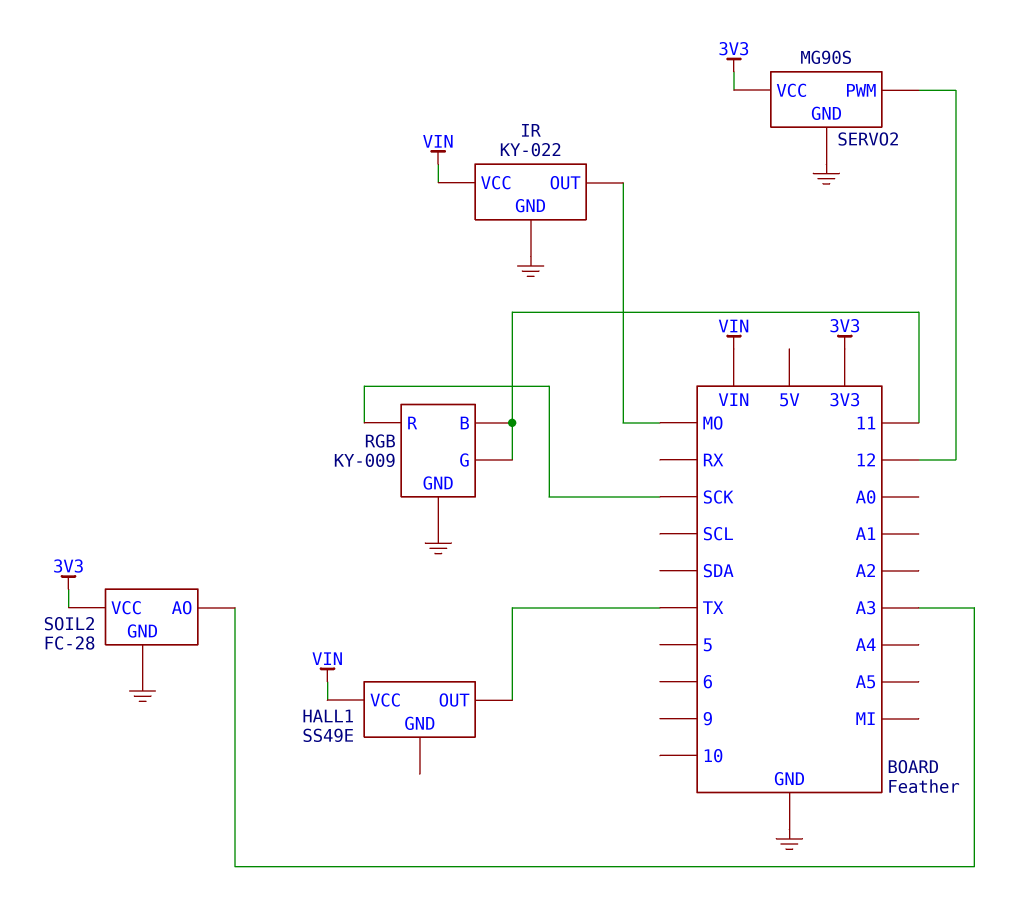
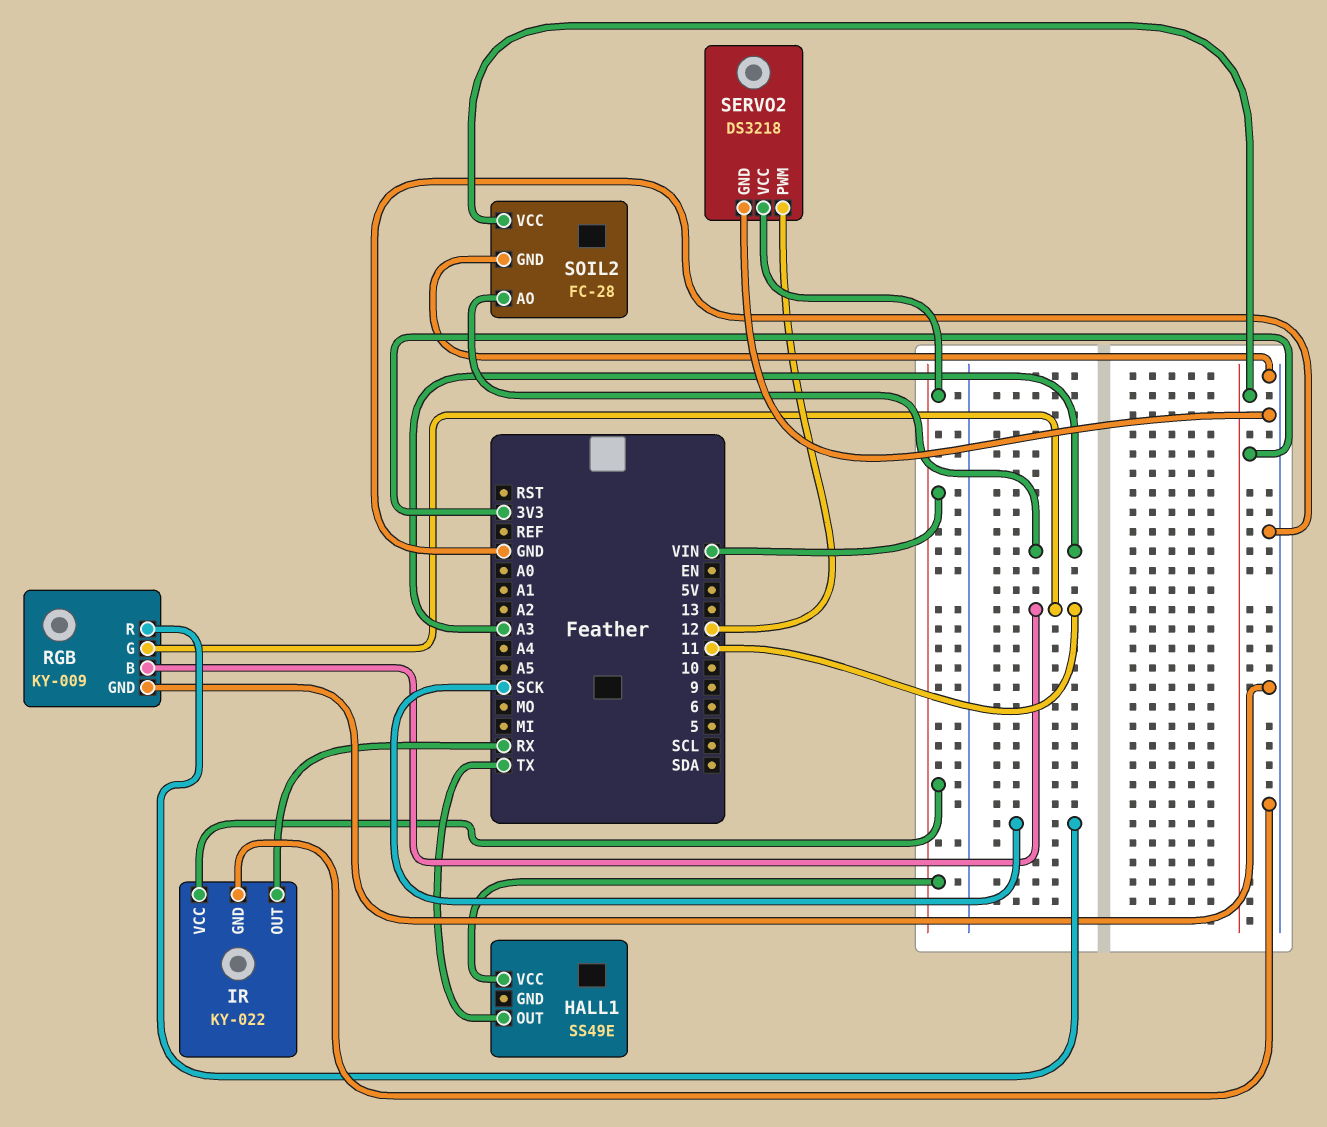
IR pin OUT: MO -> RX
SERVO2: MG90S -> DS3218
SERVO2 pin VCC: 3V3 -> VIN

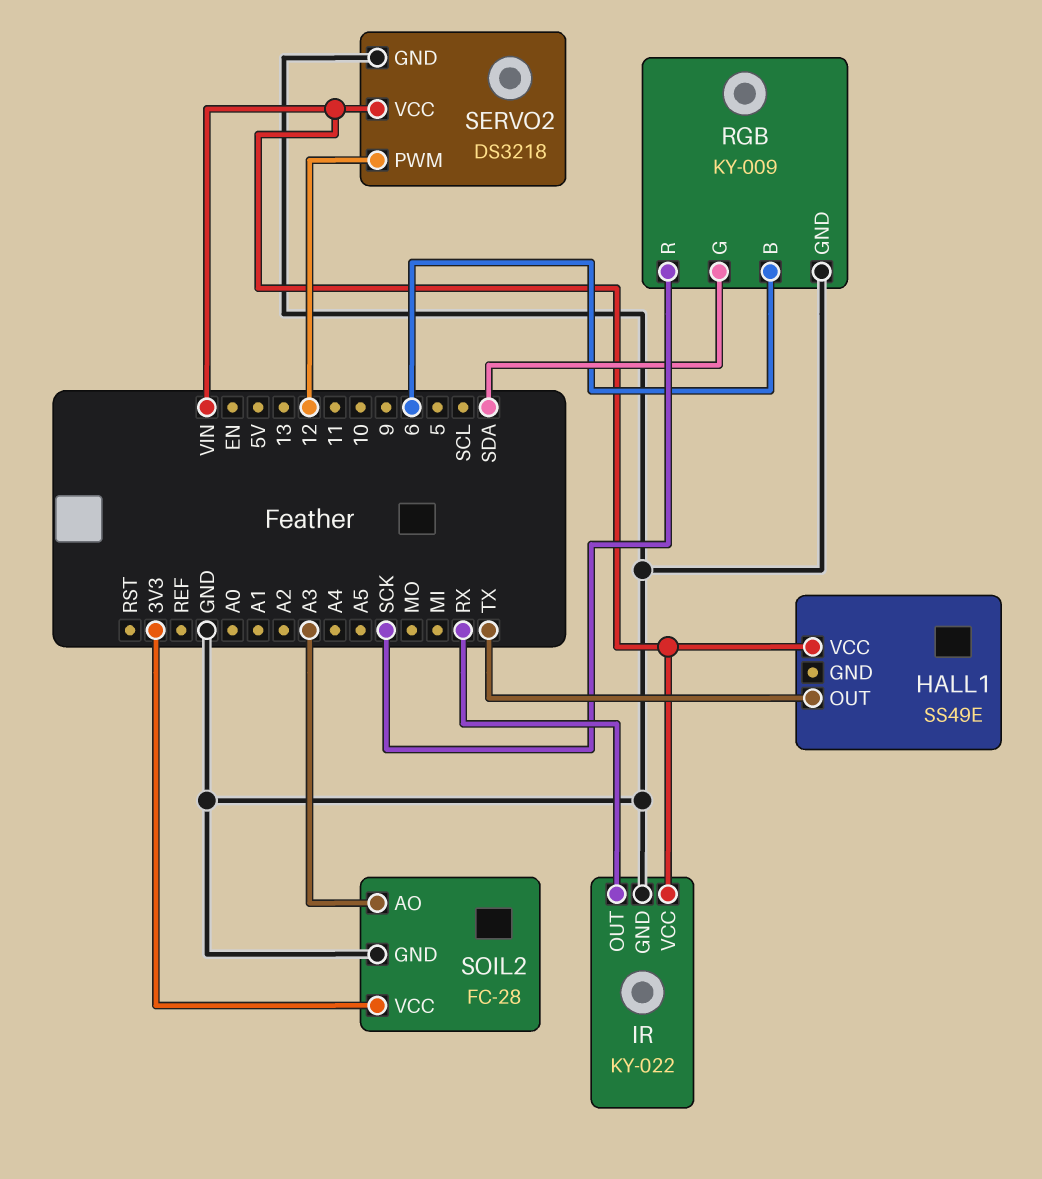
RGB pin B: 11 -> 6
RGB pin G: 11 -> SDA

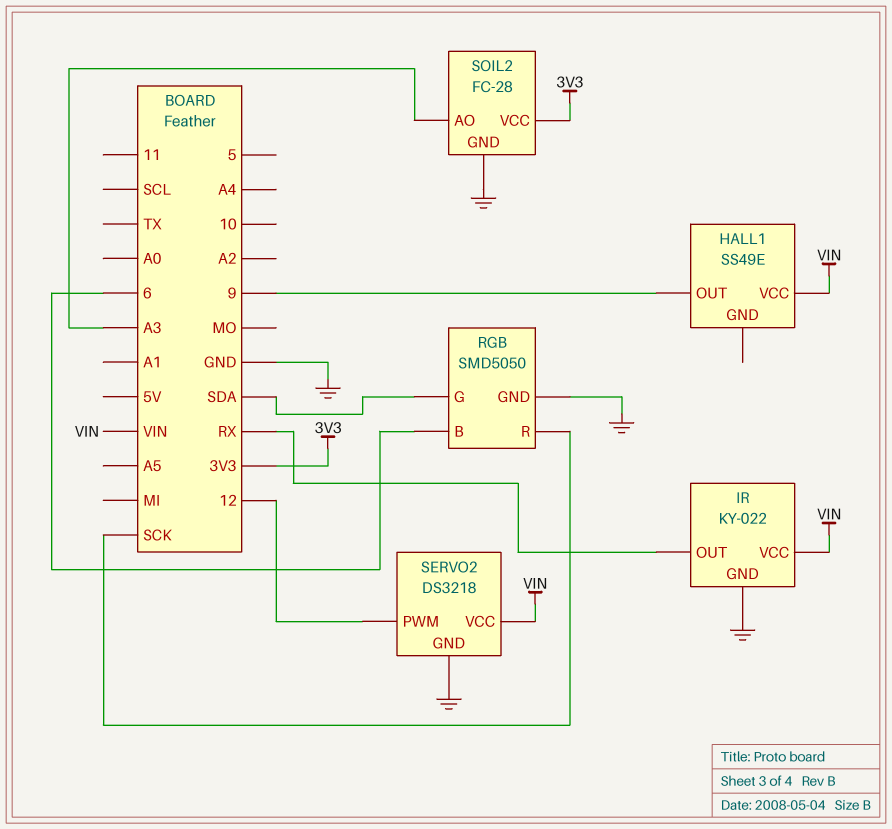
HALL1 pin OUT: TX -> 9
RGB: KY-009 -> SMD5050

